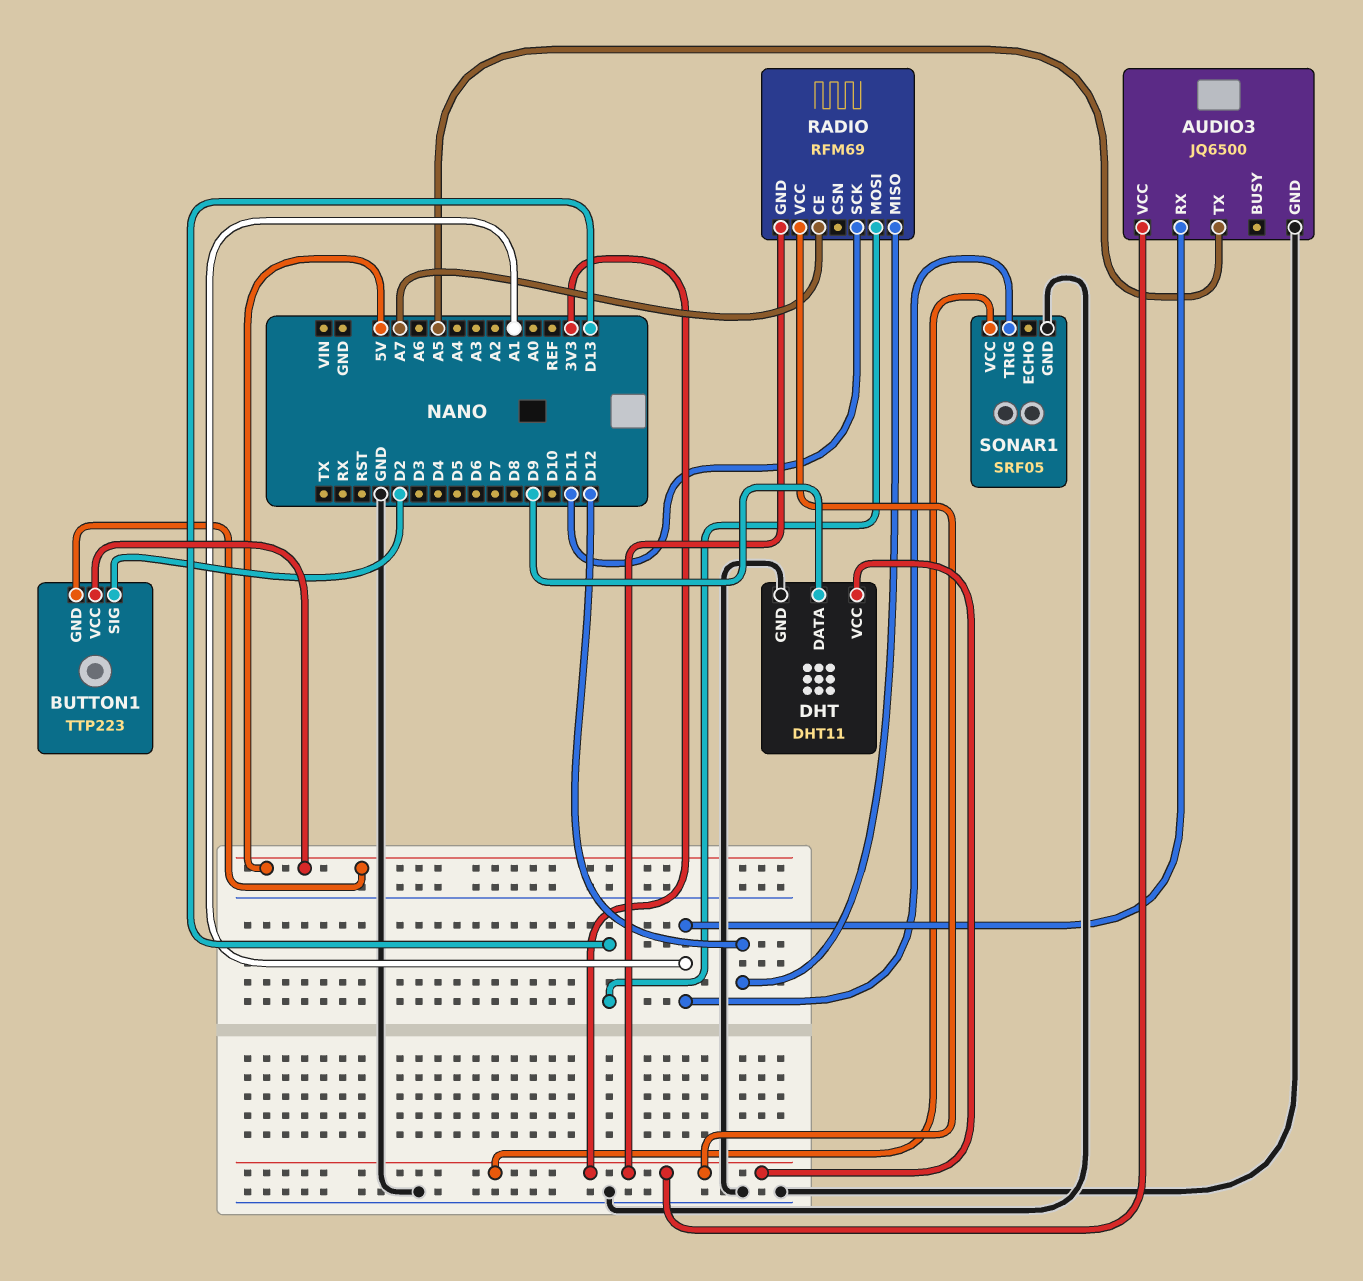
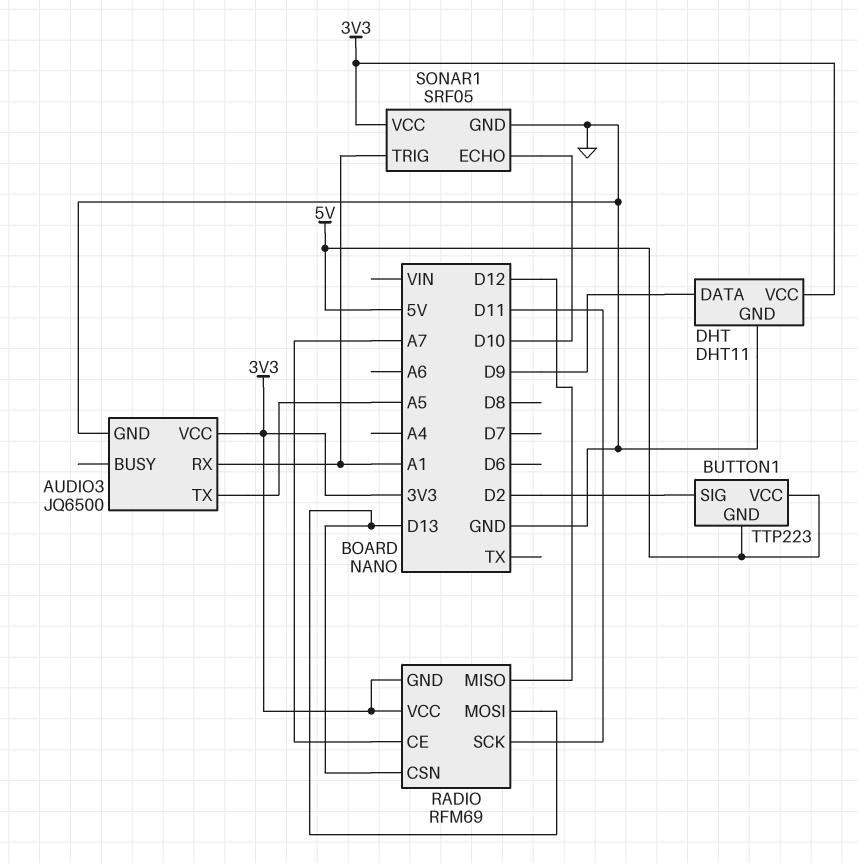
RADIO pin CSN: none -> D13
SONAR1 pin ECHO: none -> D10

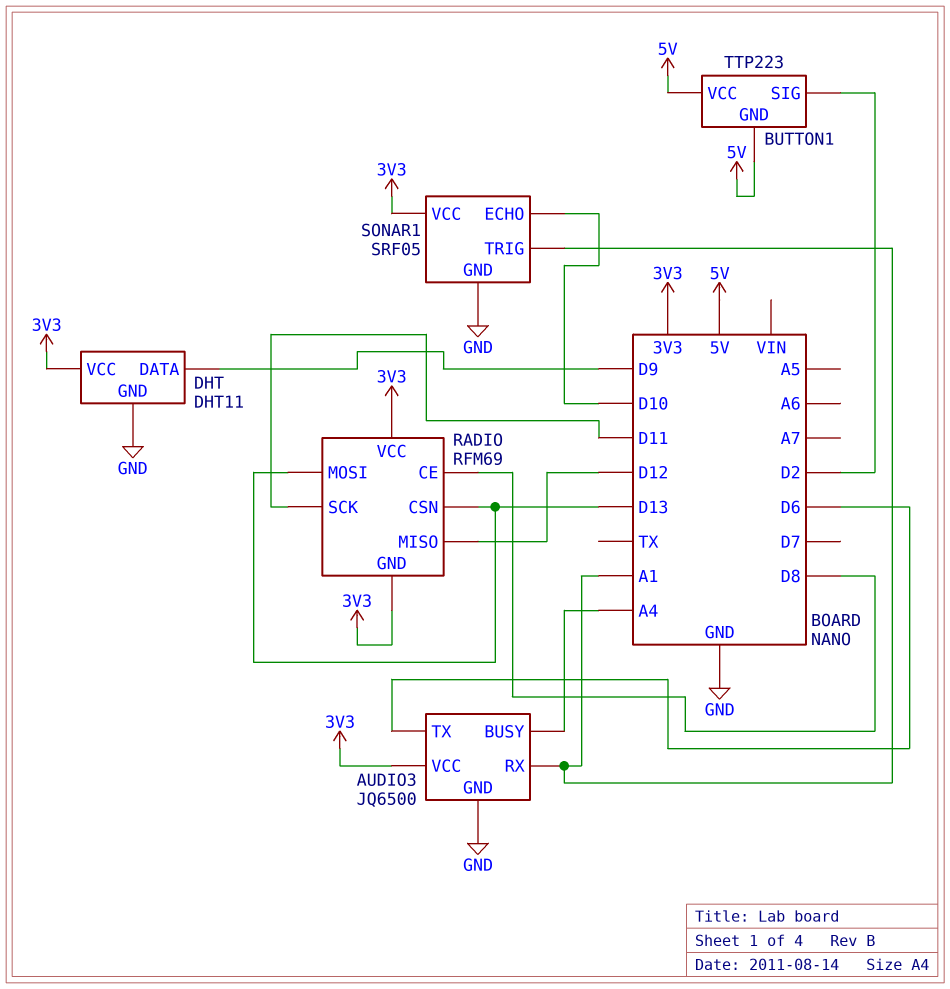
AUDIO3 pin BUSY: none -> A4
AUDIO3 pin TX: A5 -> D6
RADIO pin CE: A7 -> D8

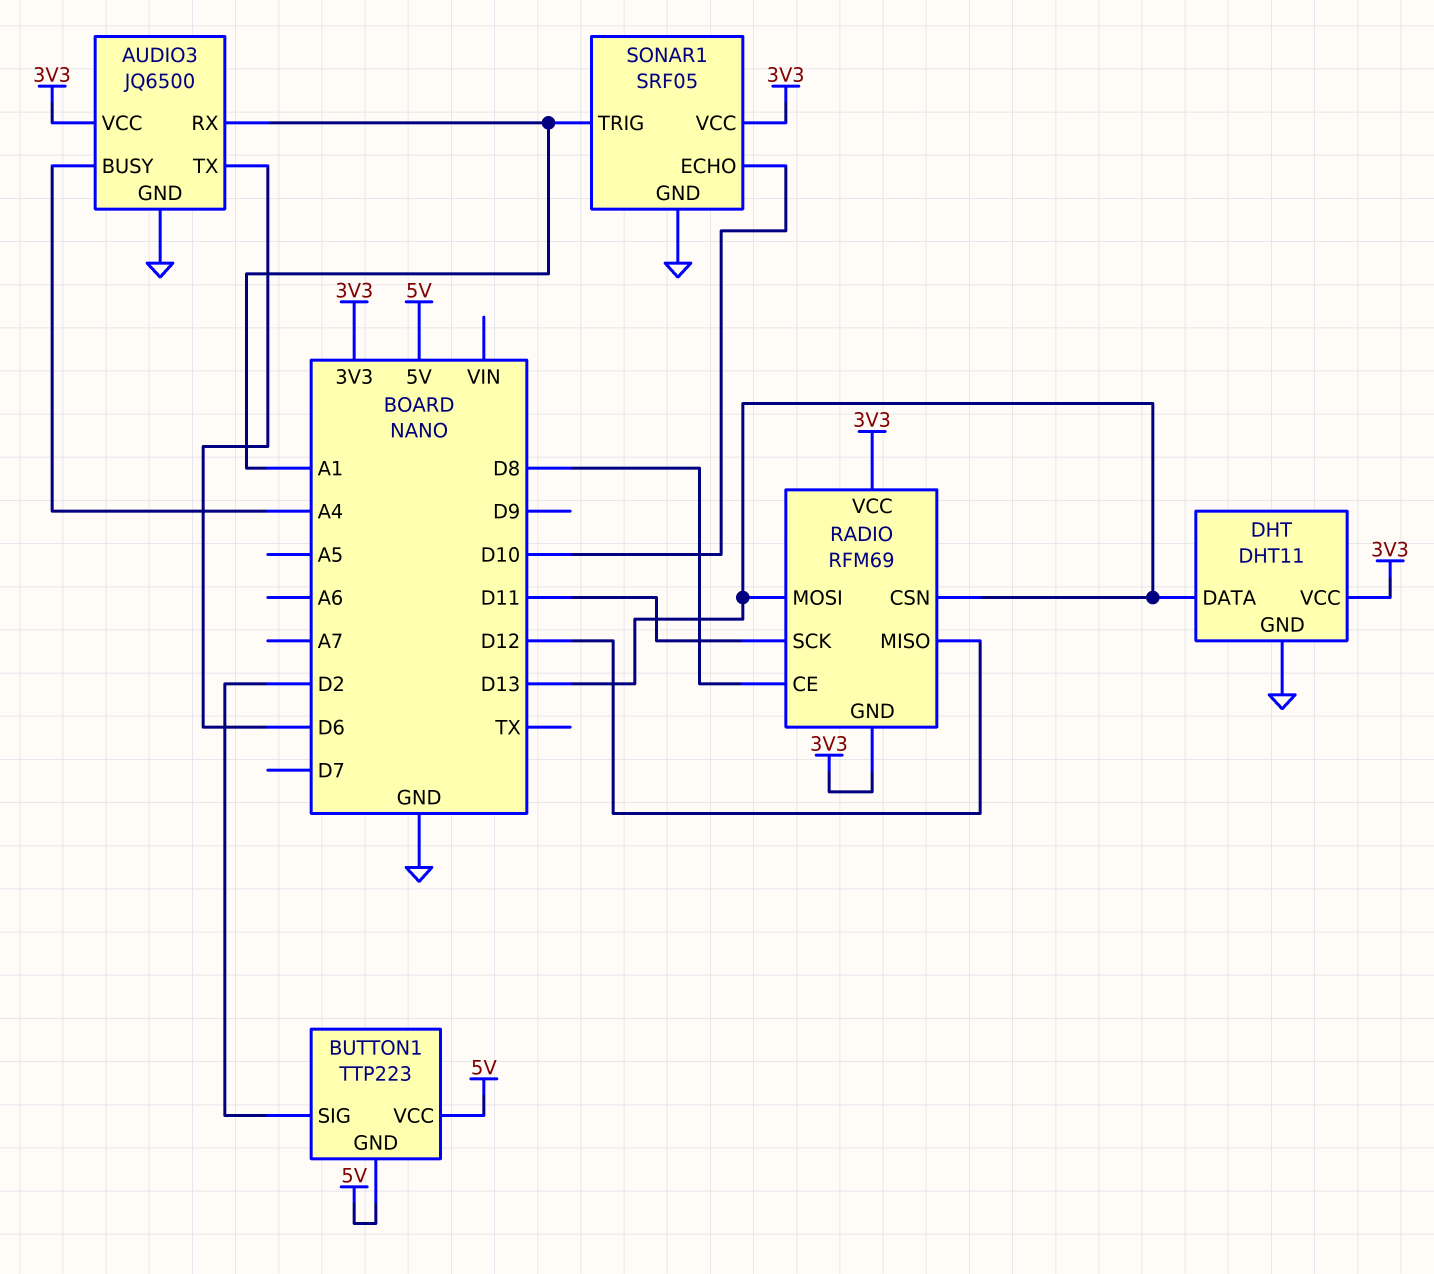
DHT pin DATA: D9 -> D13

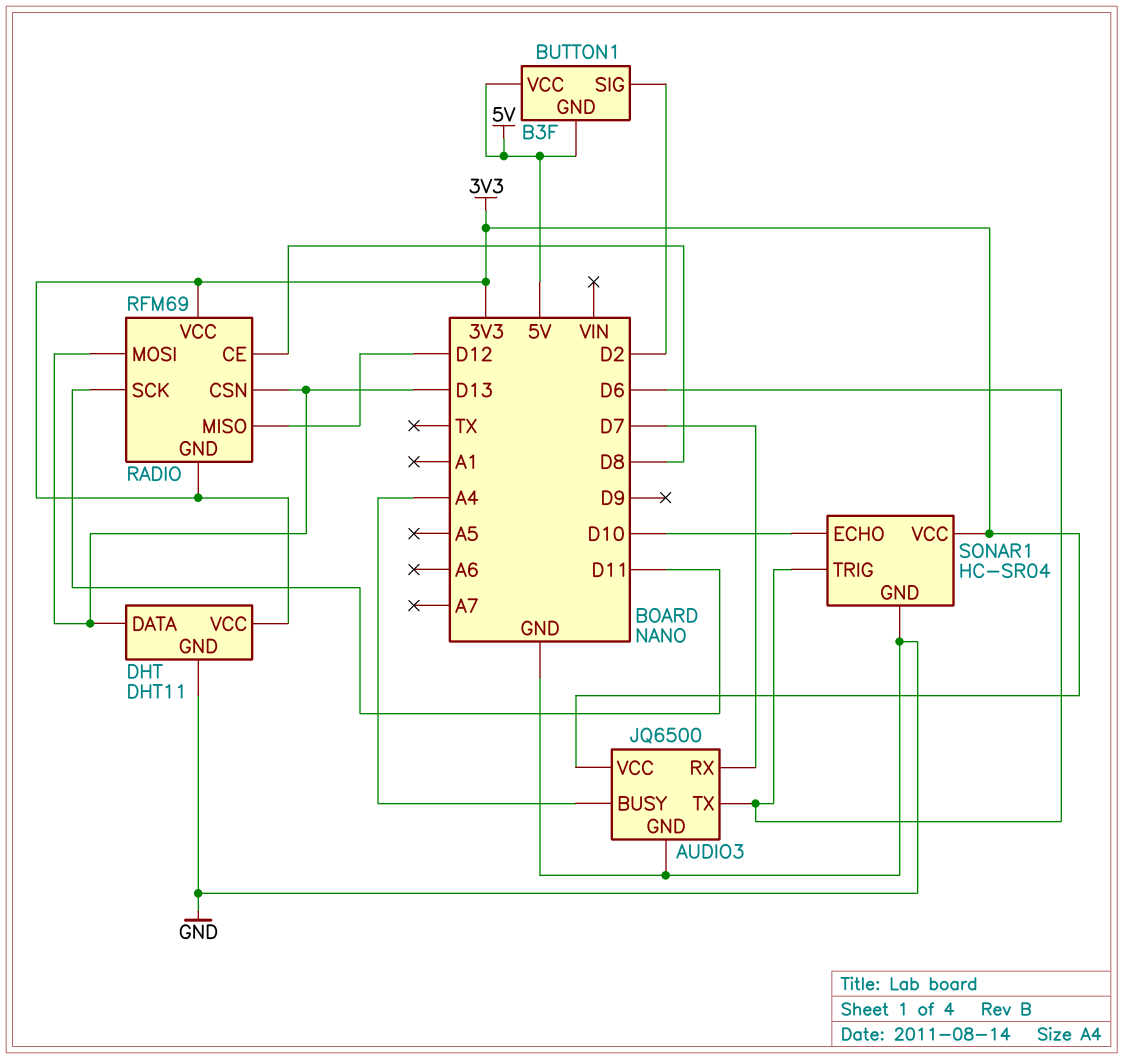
AUDIO3 pin RX: A1 -> D7
BUTTON1: TTP223 -> B3F
SONAR1: SRF05 -> HC-SR04
SONAR1 pin TRIG: A1 -> D6

